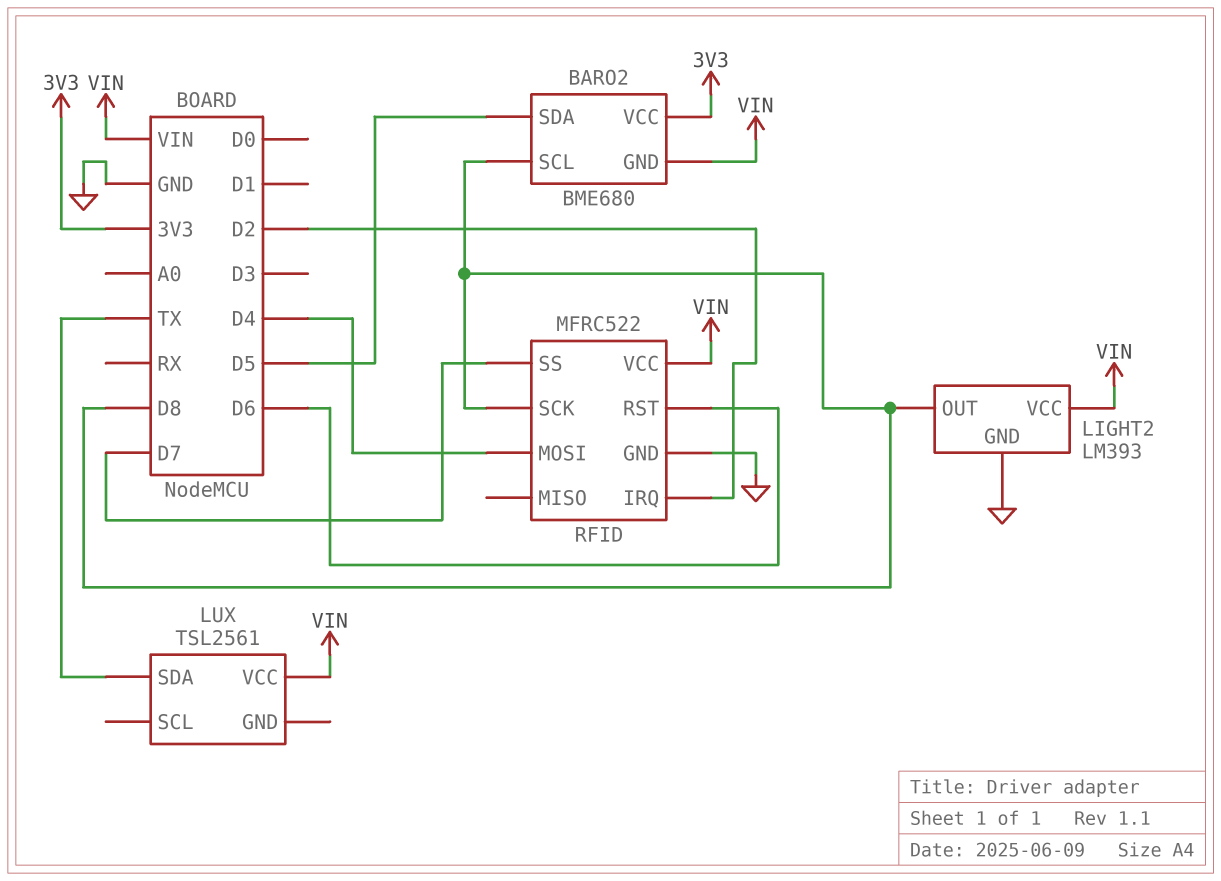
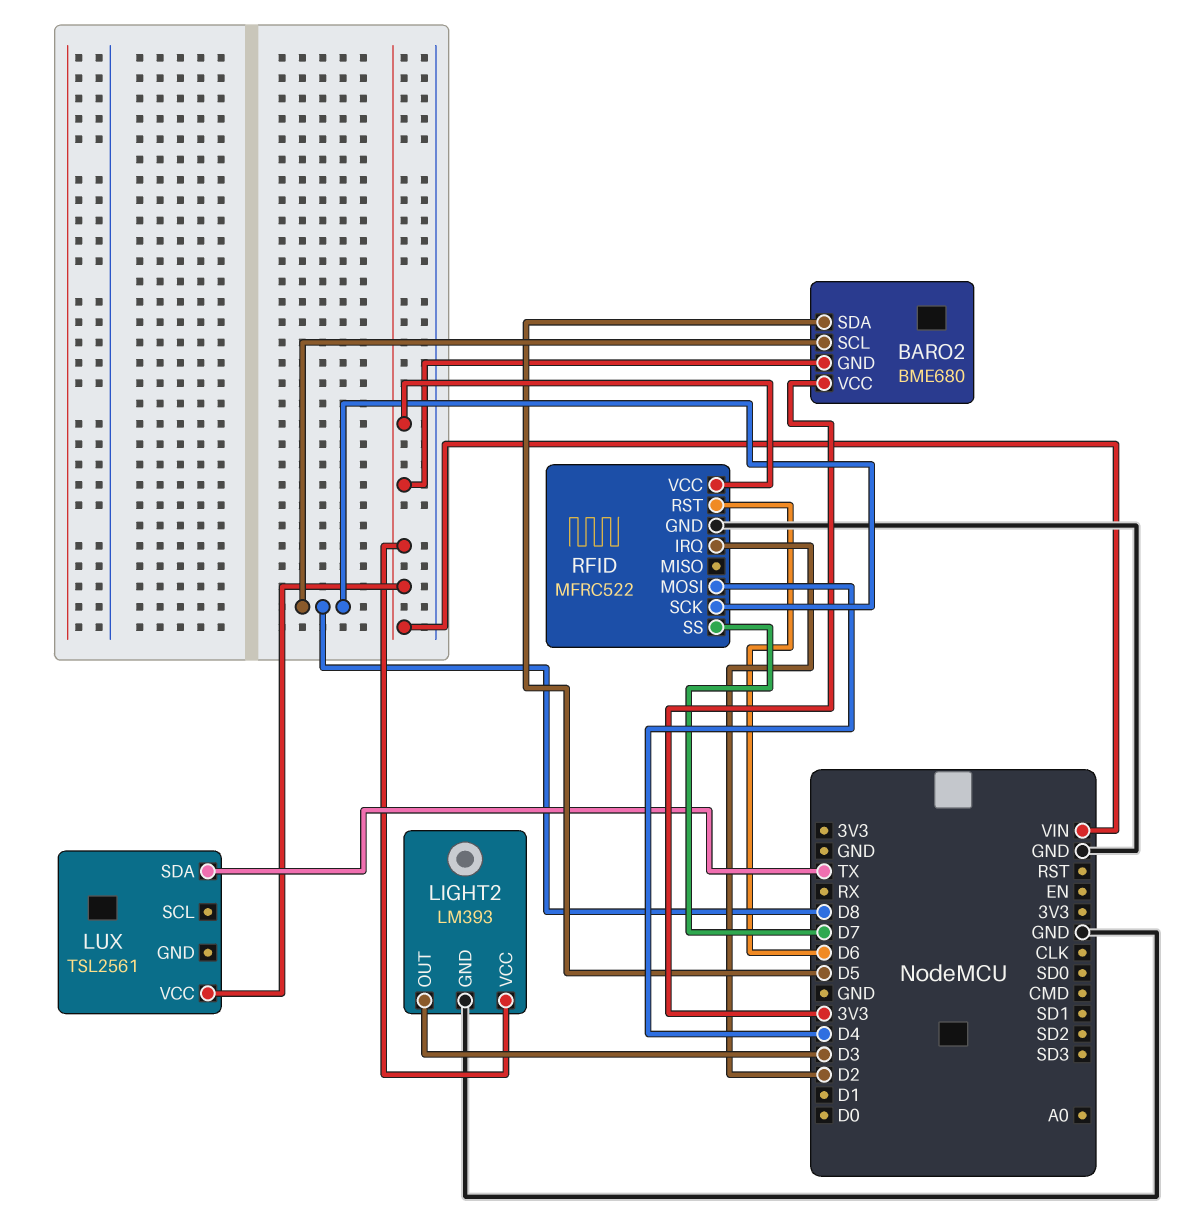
LIGHT2 pin OUT: D8 -> D3

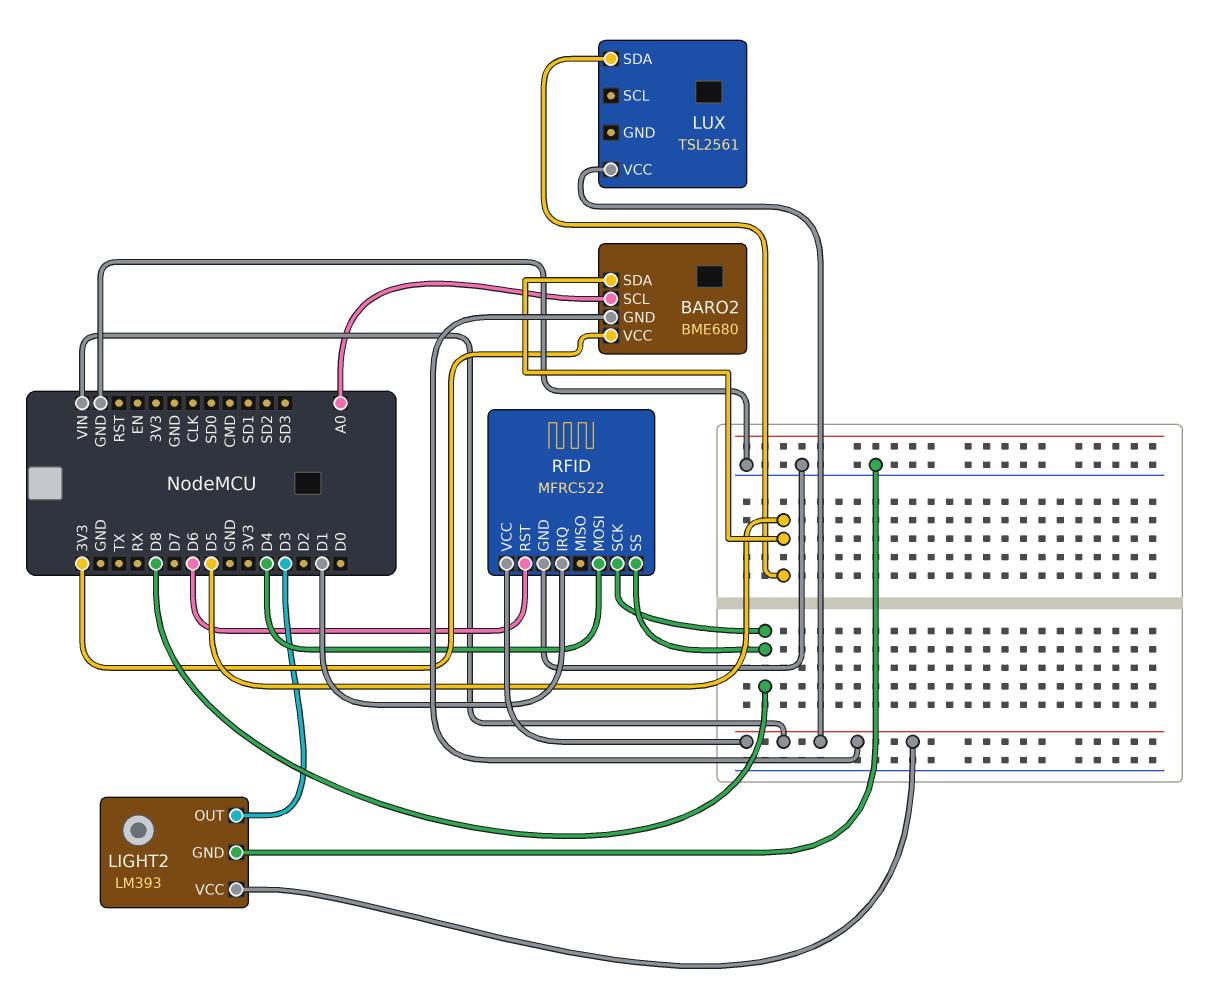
BARO2 pin SCL: D8 -> A0
LUX pin SDA: TX -> D5
RFID pin IRQ: D2 -> D1
RFID pin SS: D7 -> D8

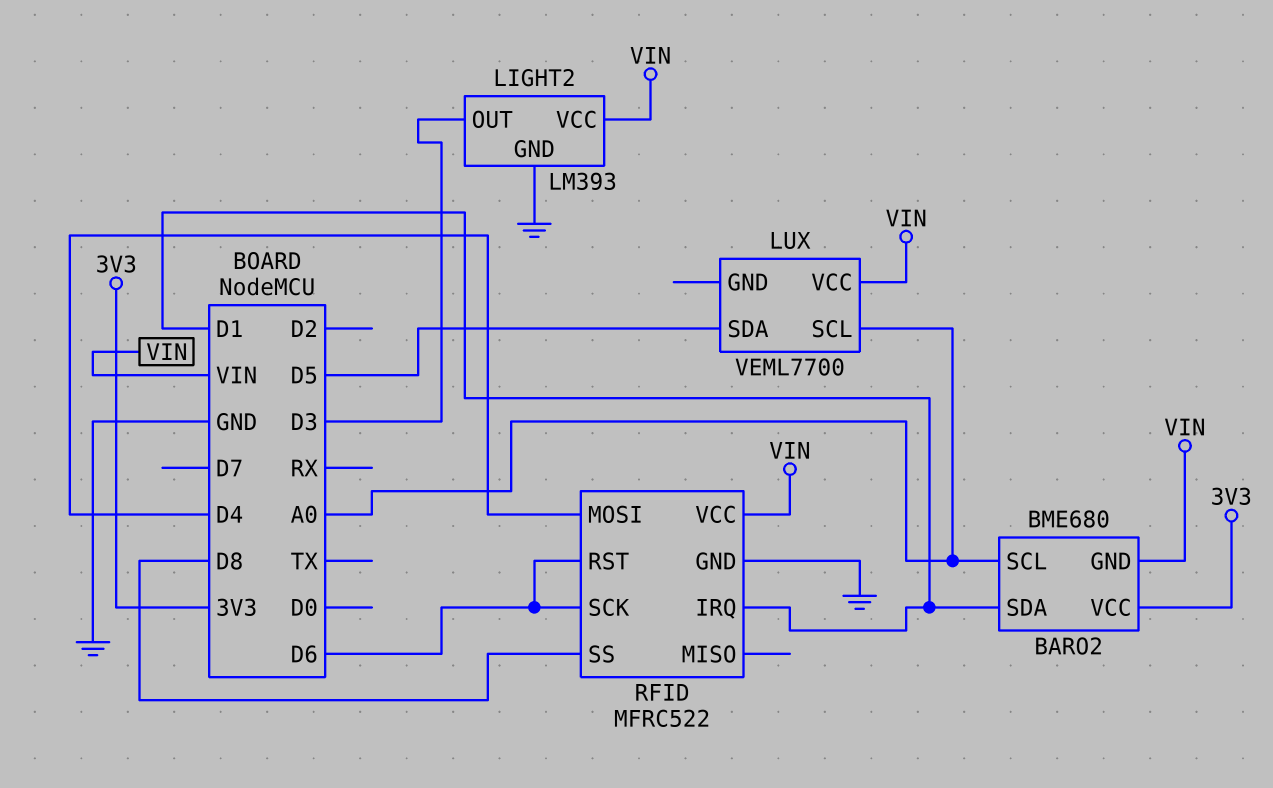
BARO2 pin SDA: D5 -> D1
LUX: TSL2561 -> VEML7700
LUX pin SCL: none -> A0
RFID pin SCK: D8 -> D6

